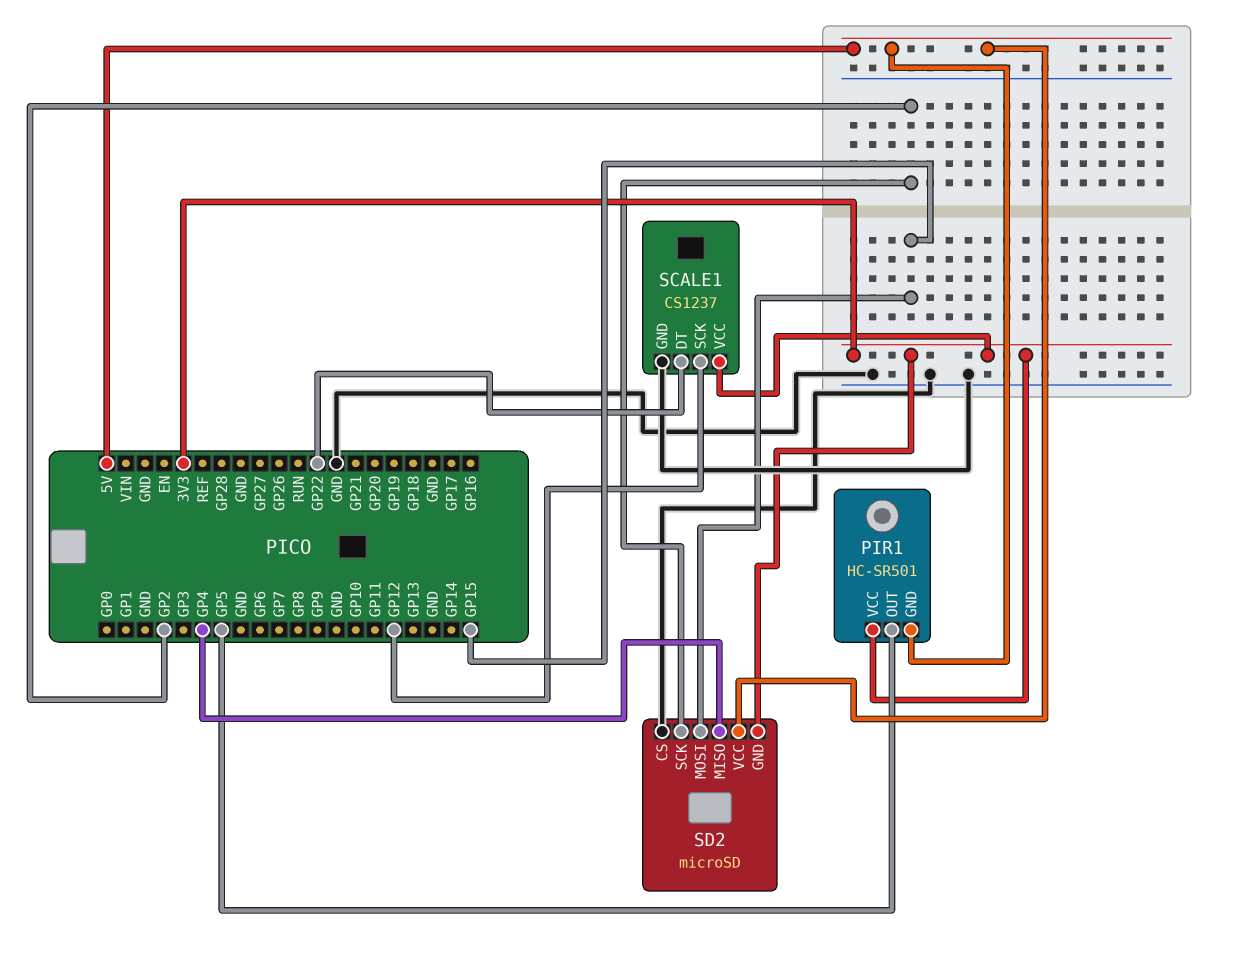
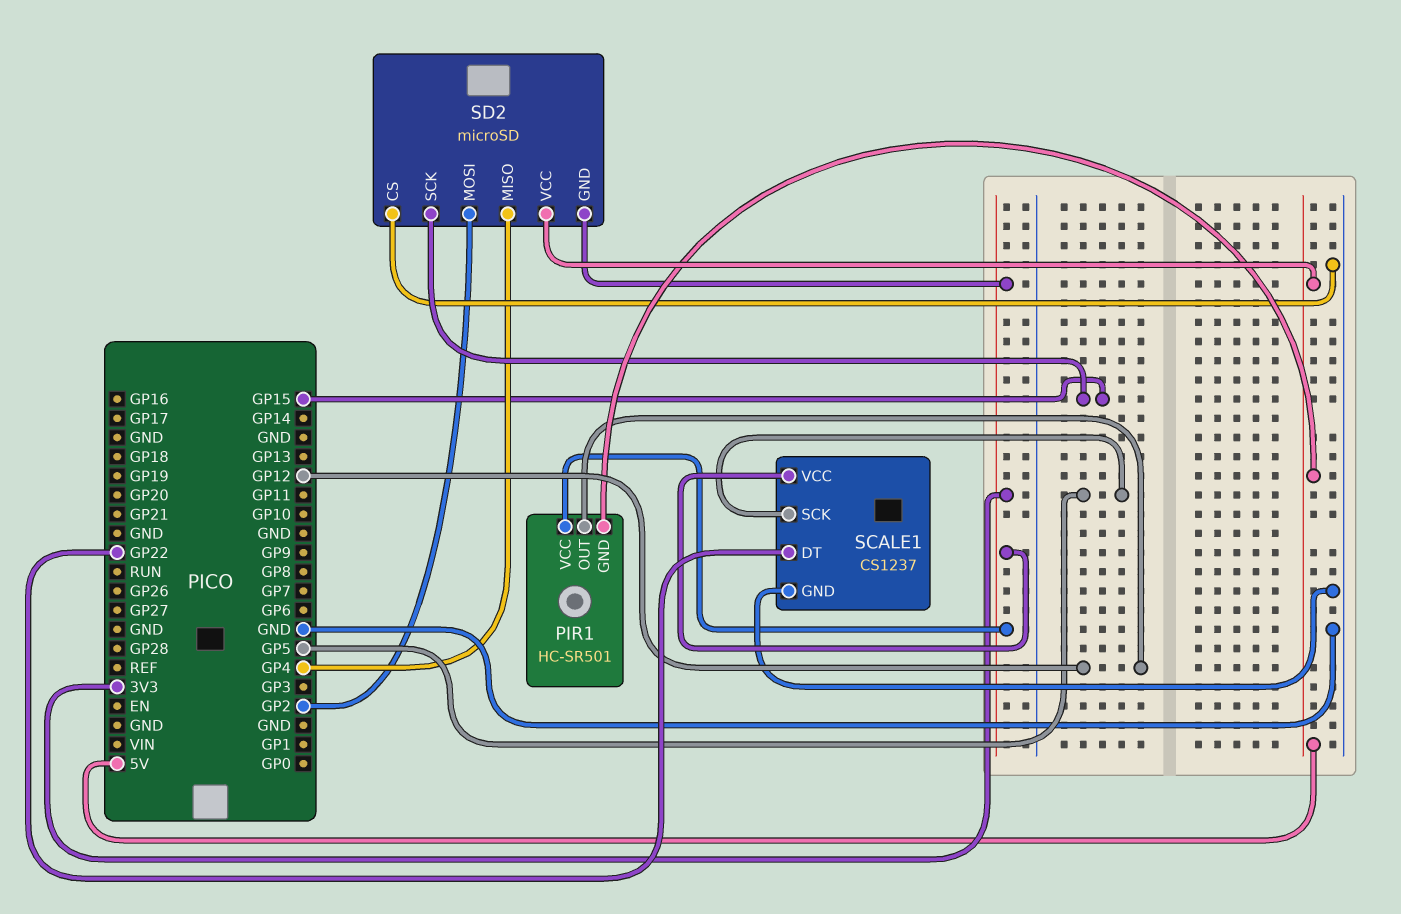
PIR1 pin OUT: GP5 -> GP12
SCALE1 pin SCK: GP12 -> GP5
SD2 pin MOSI: GP15 -> GP2
SD2 pin SCK: GP2 -> GP15

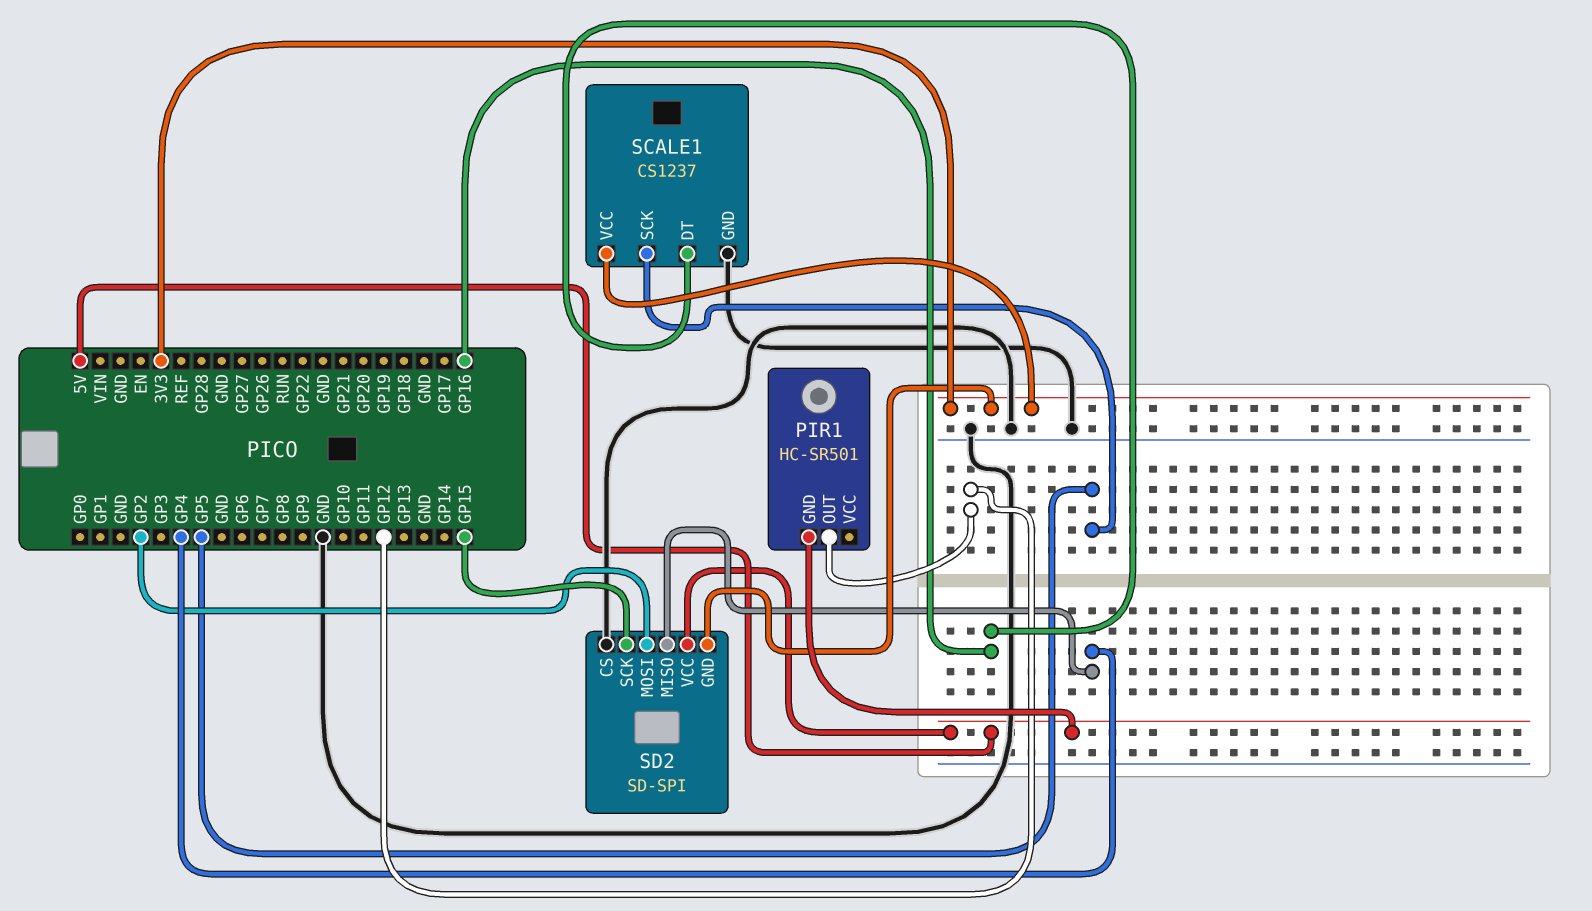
PIR1 pin VCC: 3V3 -> none
SCALE1 pin DT: GP22 -> GP16
SD2: microSD -> SD-SPI

